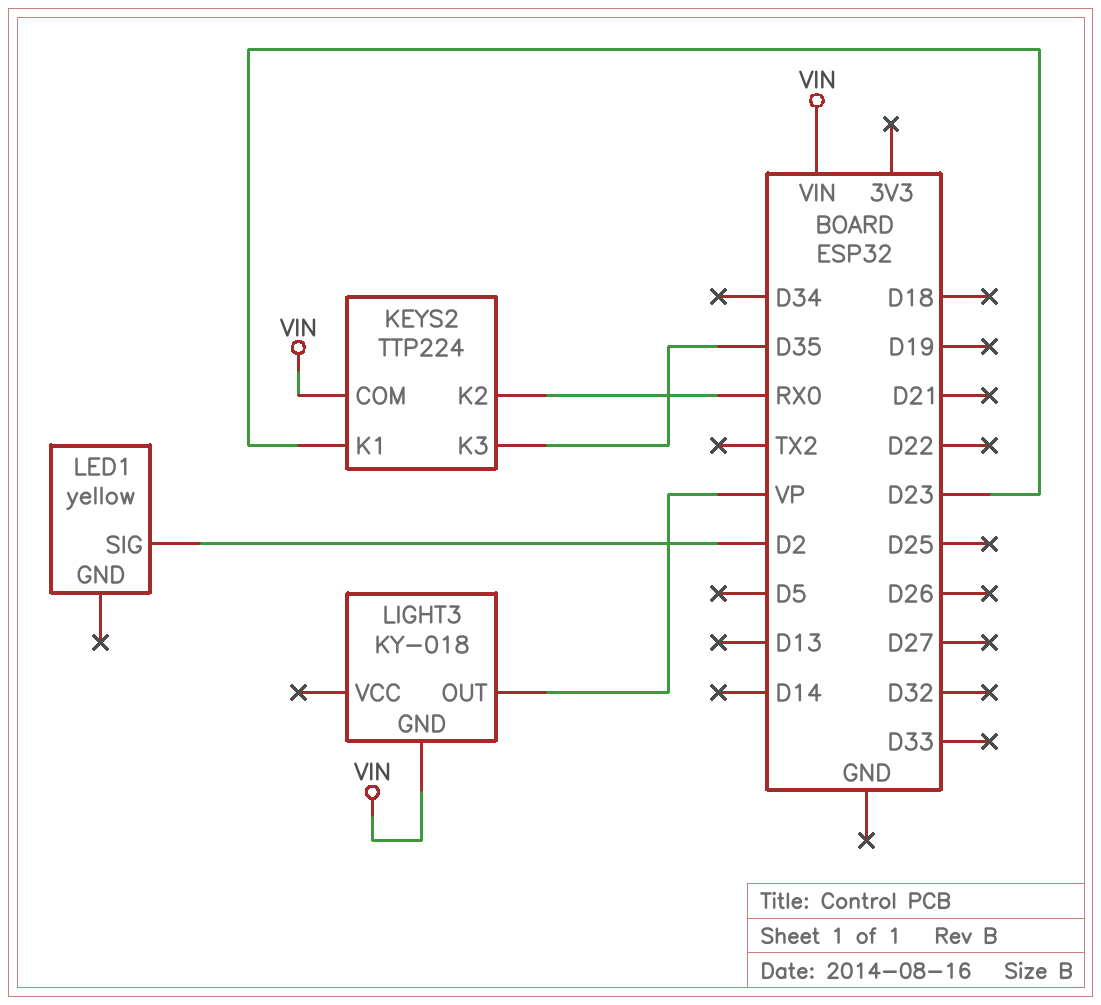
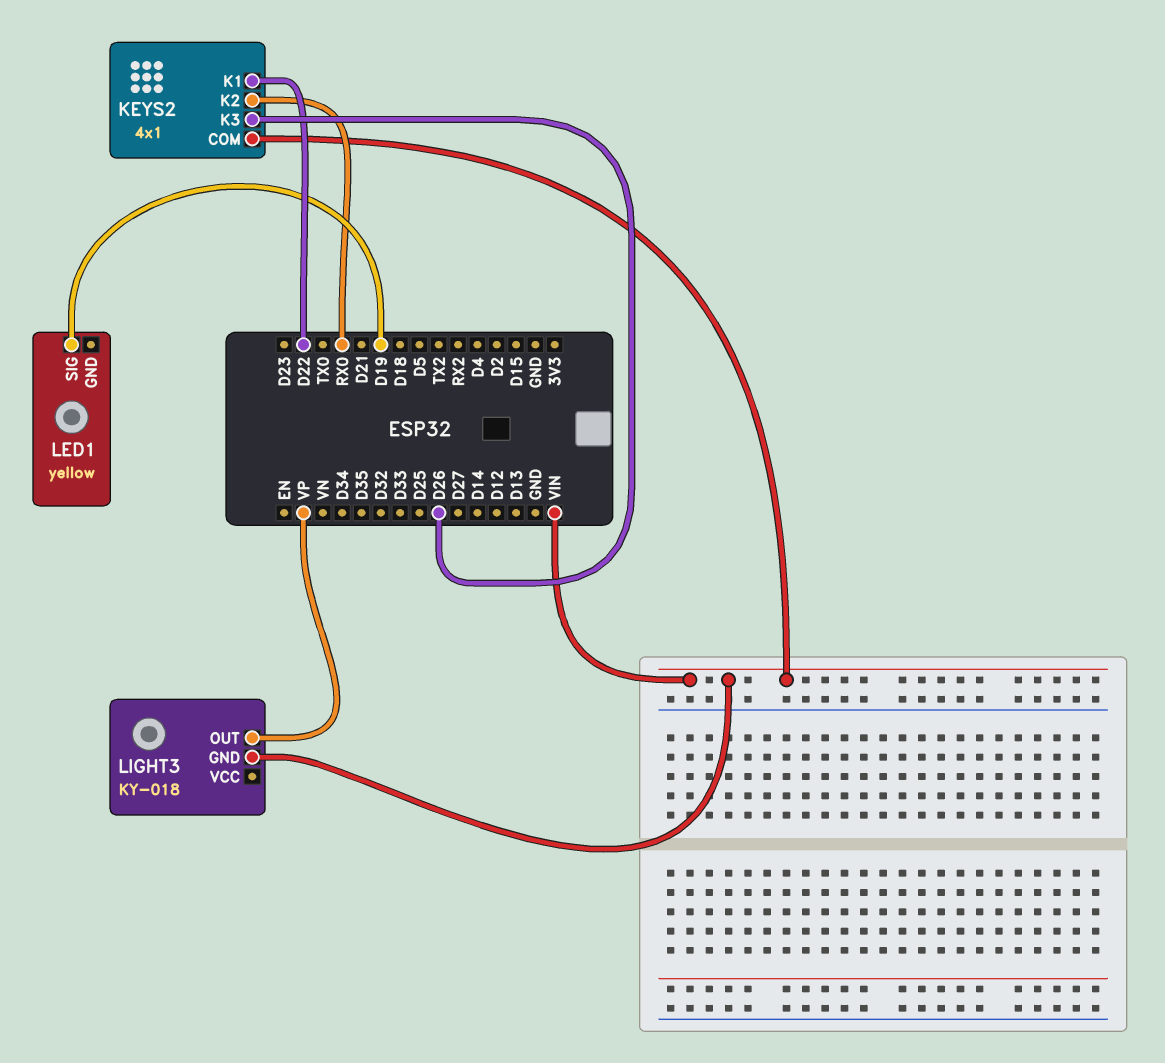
KEYS2: TTP224 -> 4x1
KEYS2 pin K1: D23 -> D22
KEYS2 pin K3: D35 -> D26
LED1 pin SIG: D2 -> D19

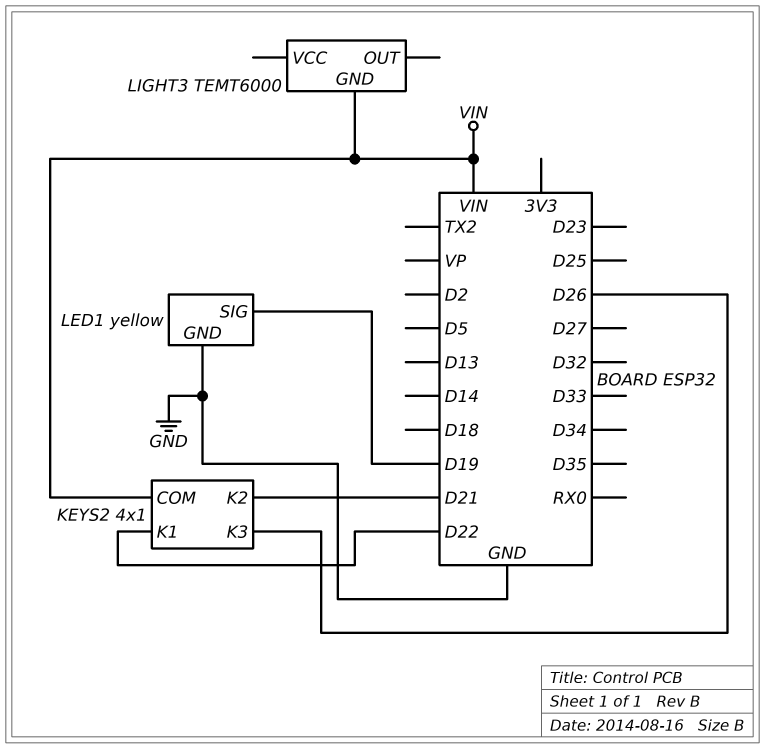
KEYS2 pin K2: RX0 -> D21
LED1 pin GND: none -> GND
LIGHT3: KY-018 -> TEMT6000
LIGHT3 pin OUT: VP -> none

